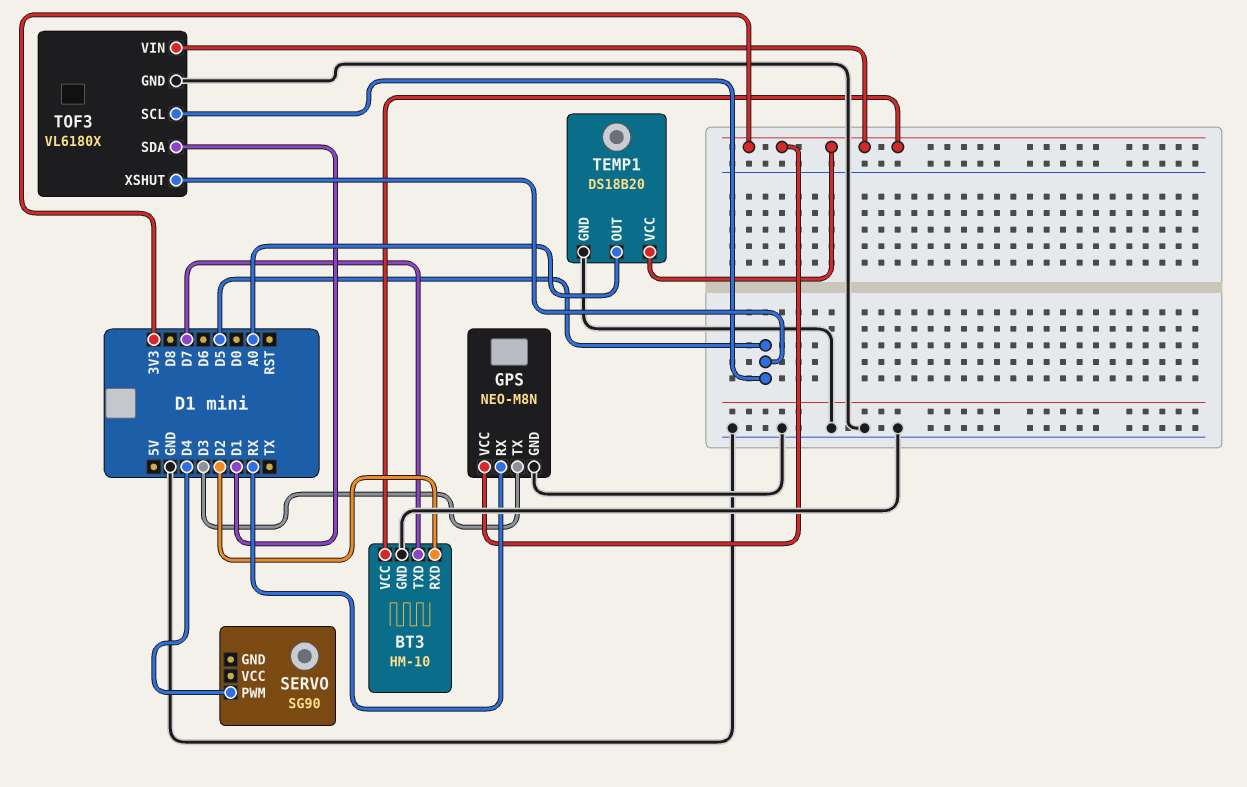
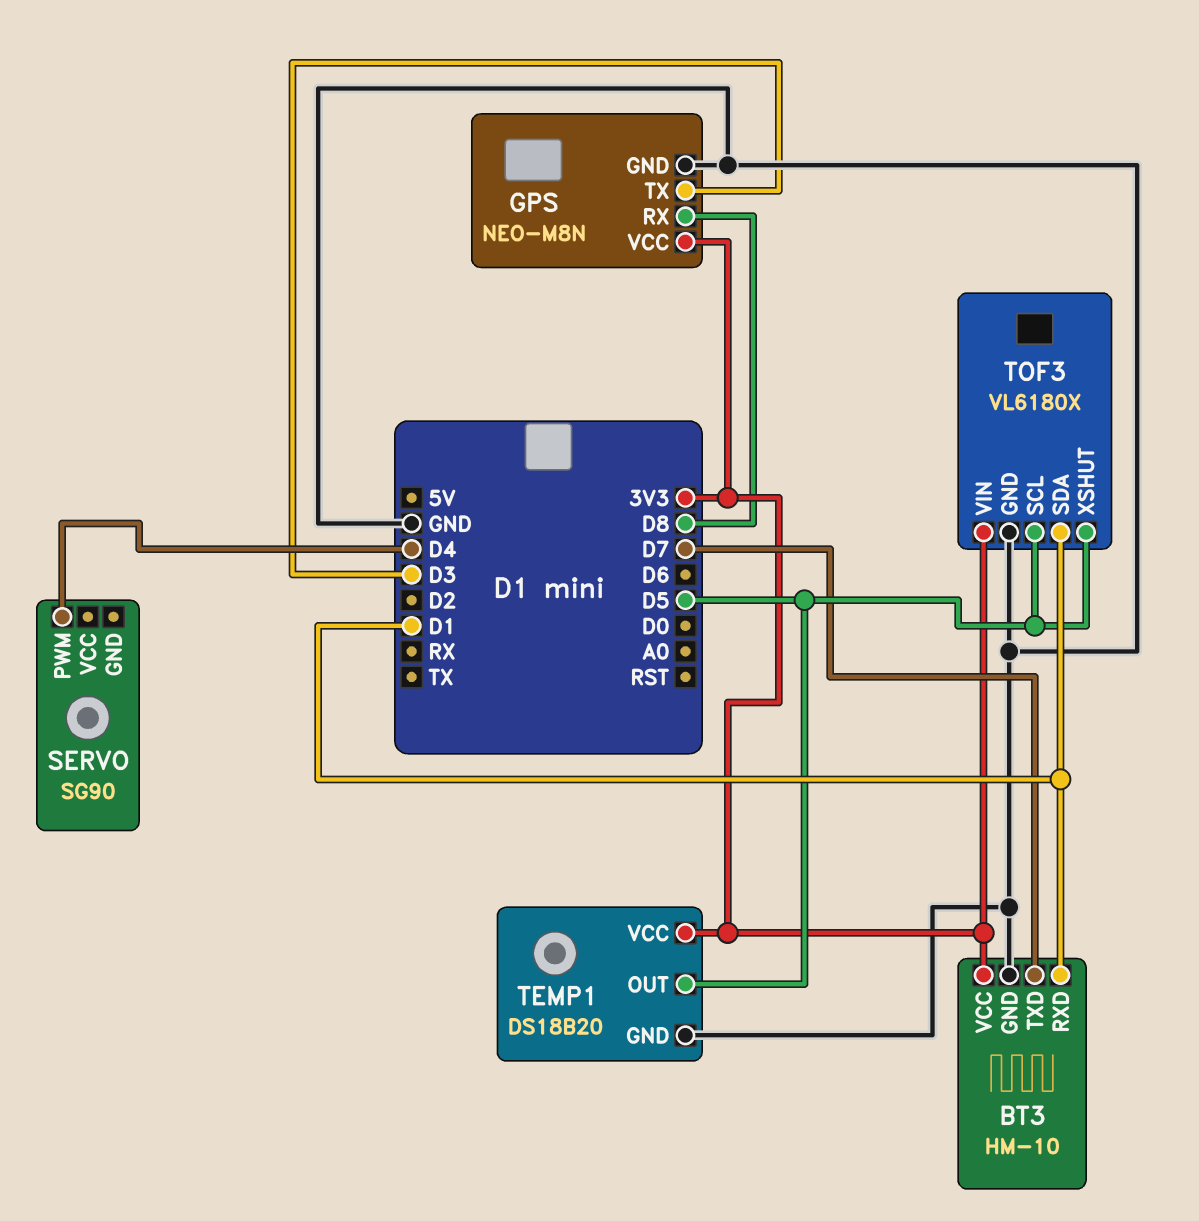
BT3 pin RXD: D2 -> D1
GPS pin RX: RX -> D8
TEMP1 pin OUT: A0 -> D5

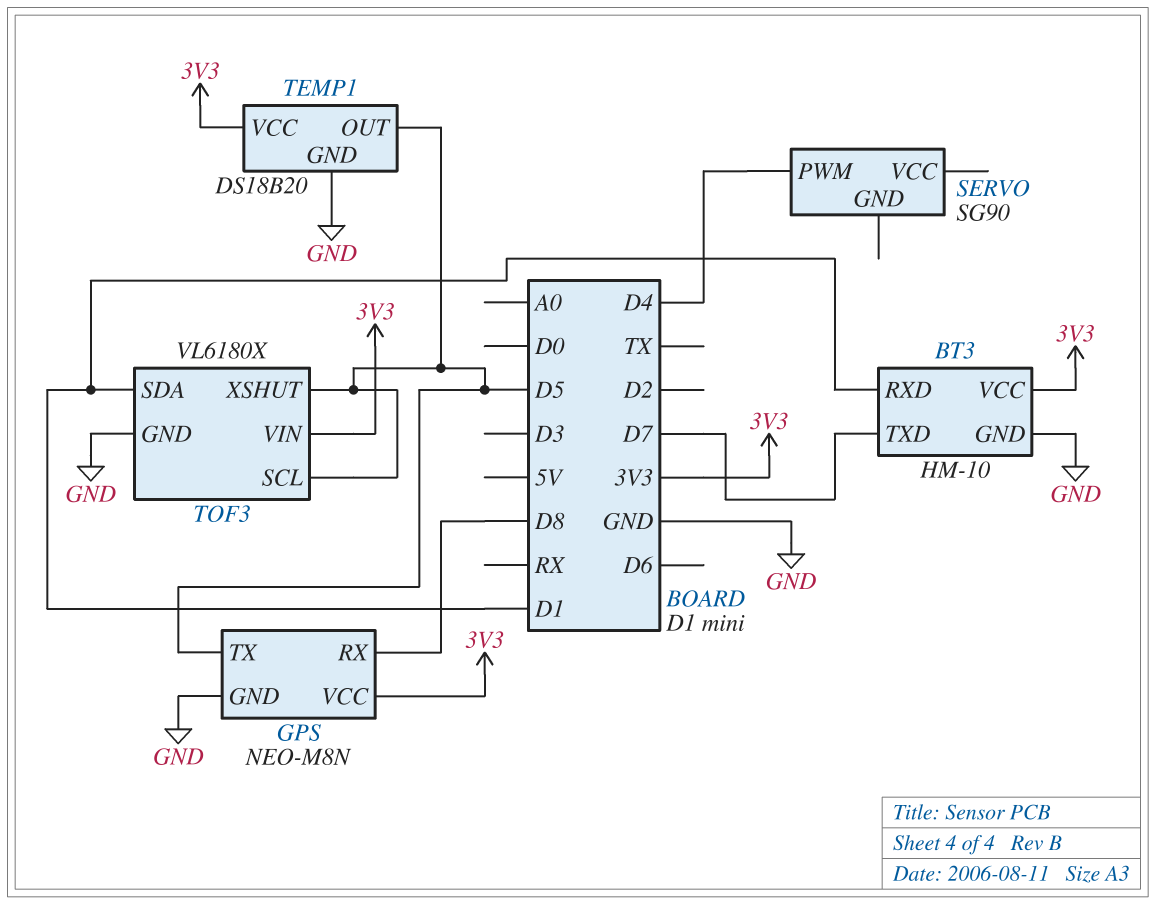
GPS pin TX: D3 -> D5

